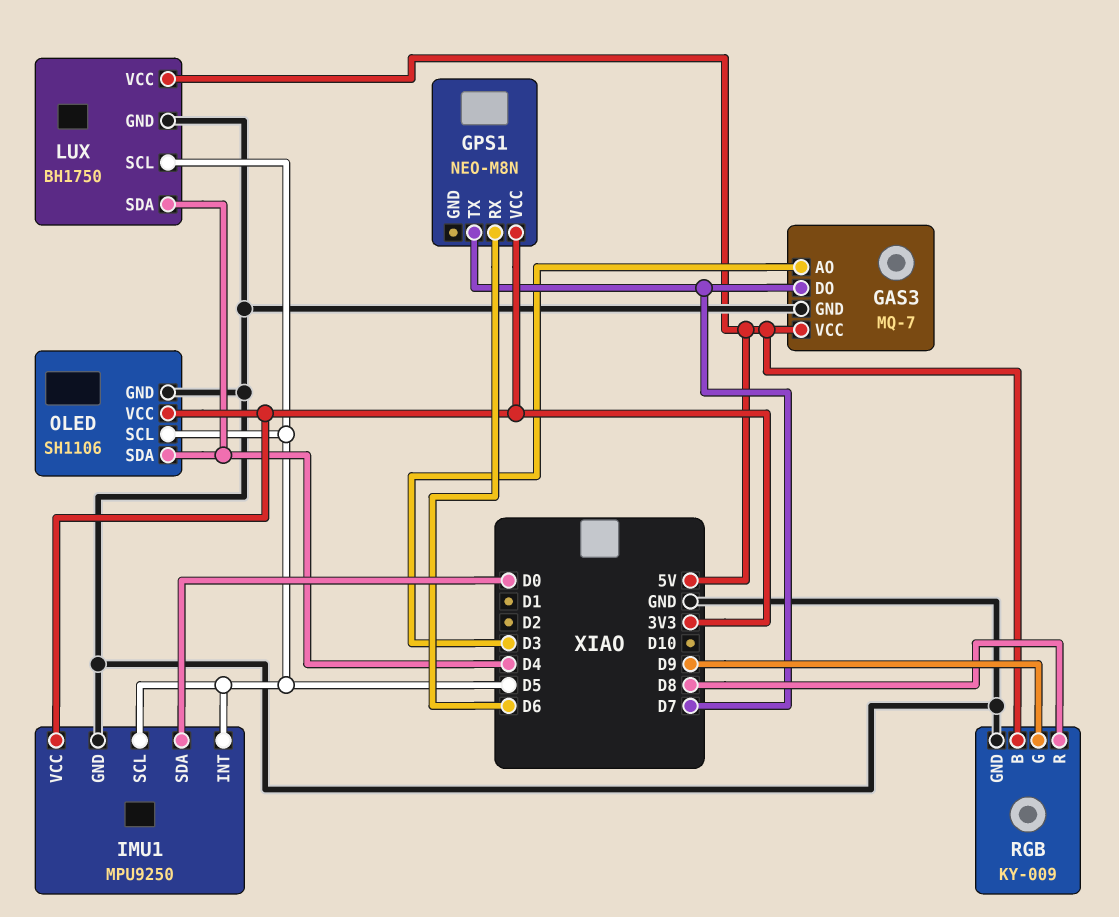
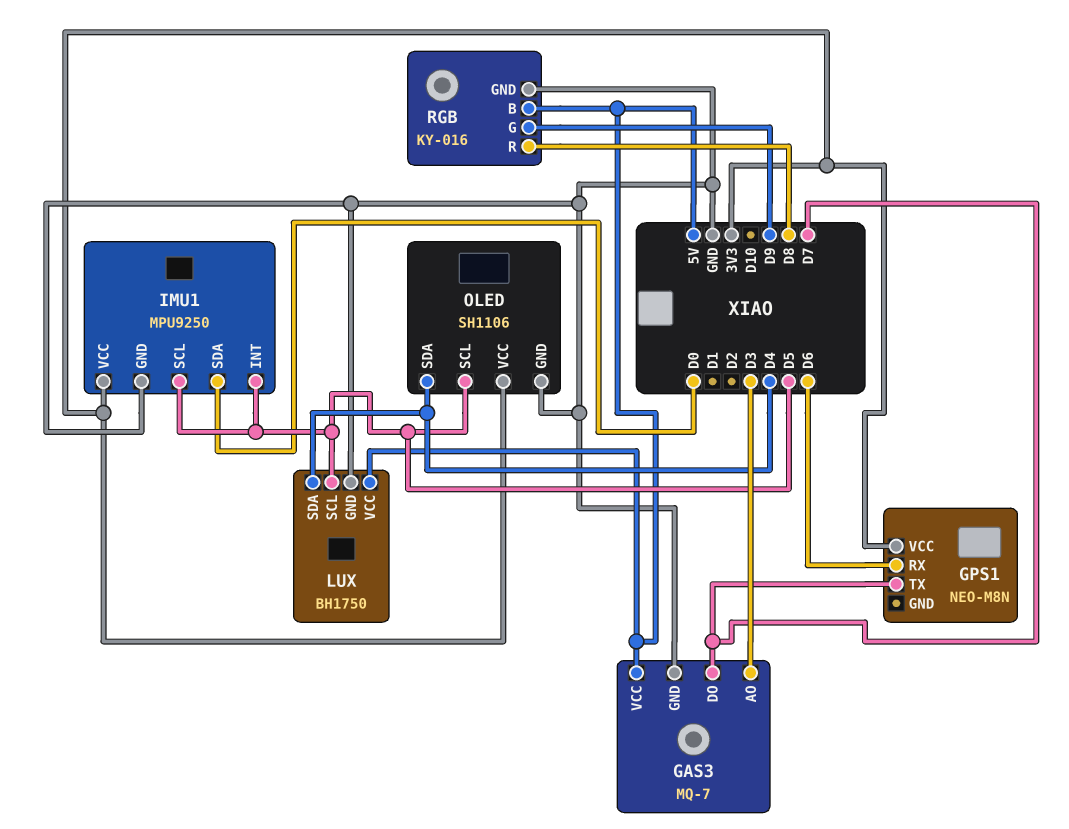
RGB: KY-009 -> KY-016

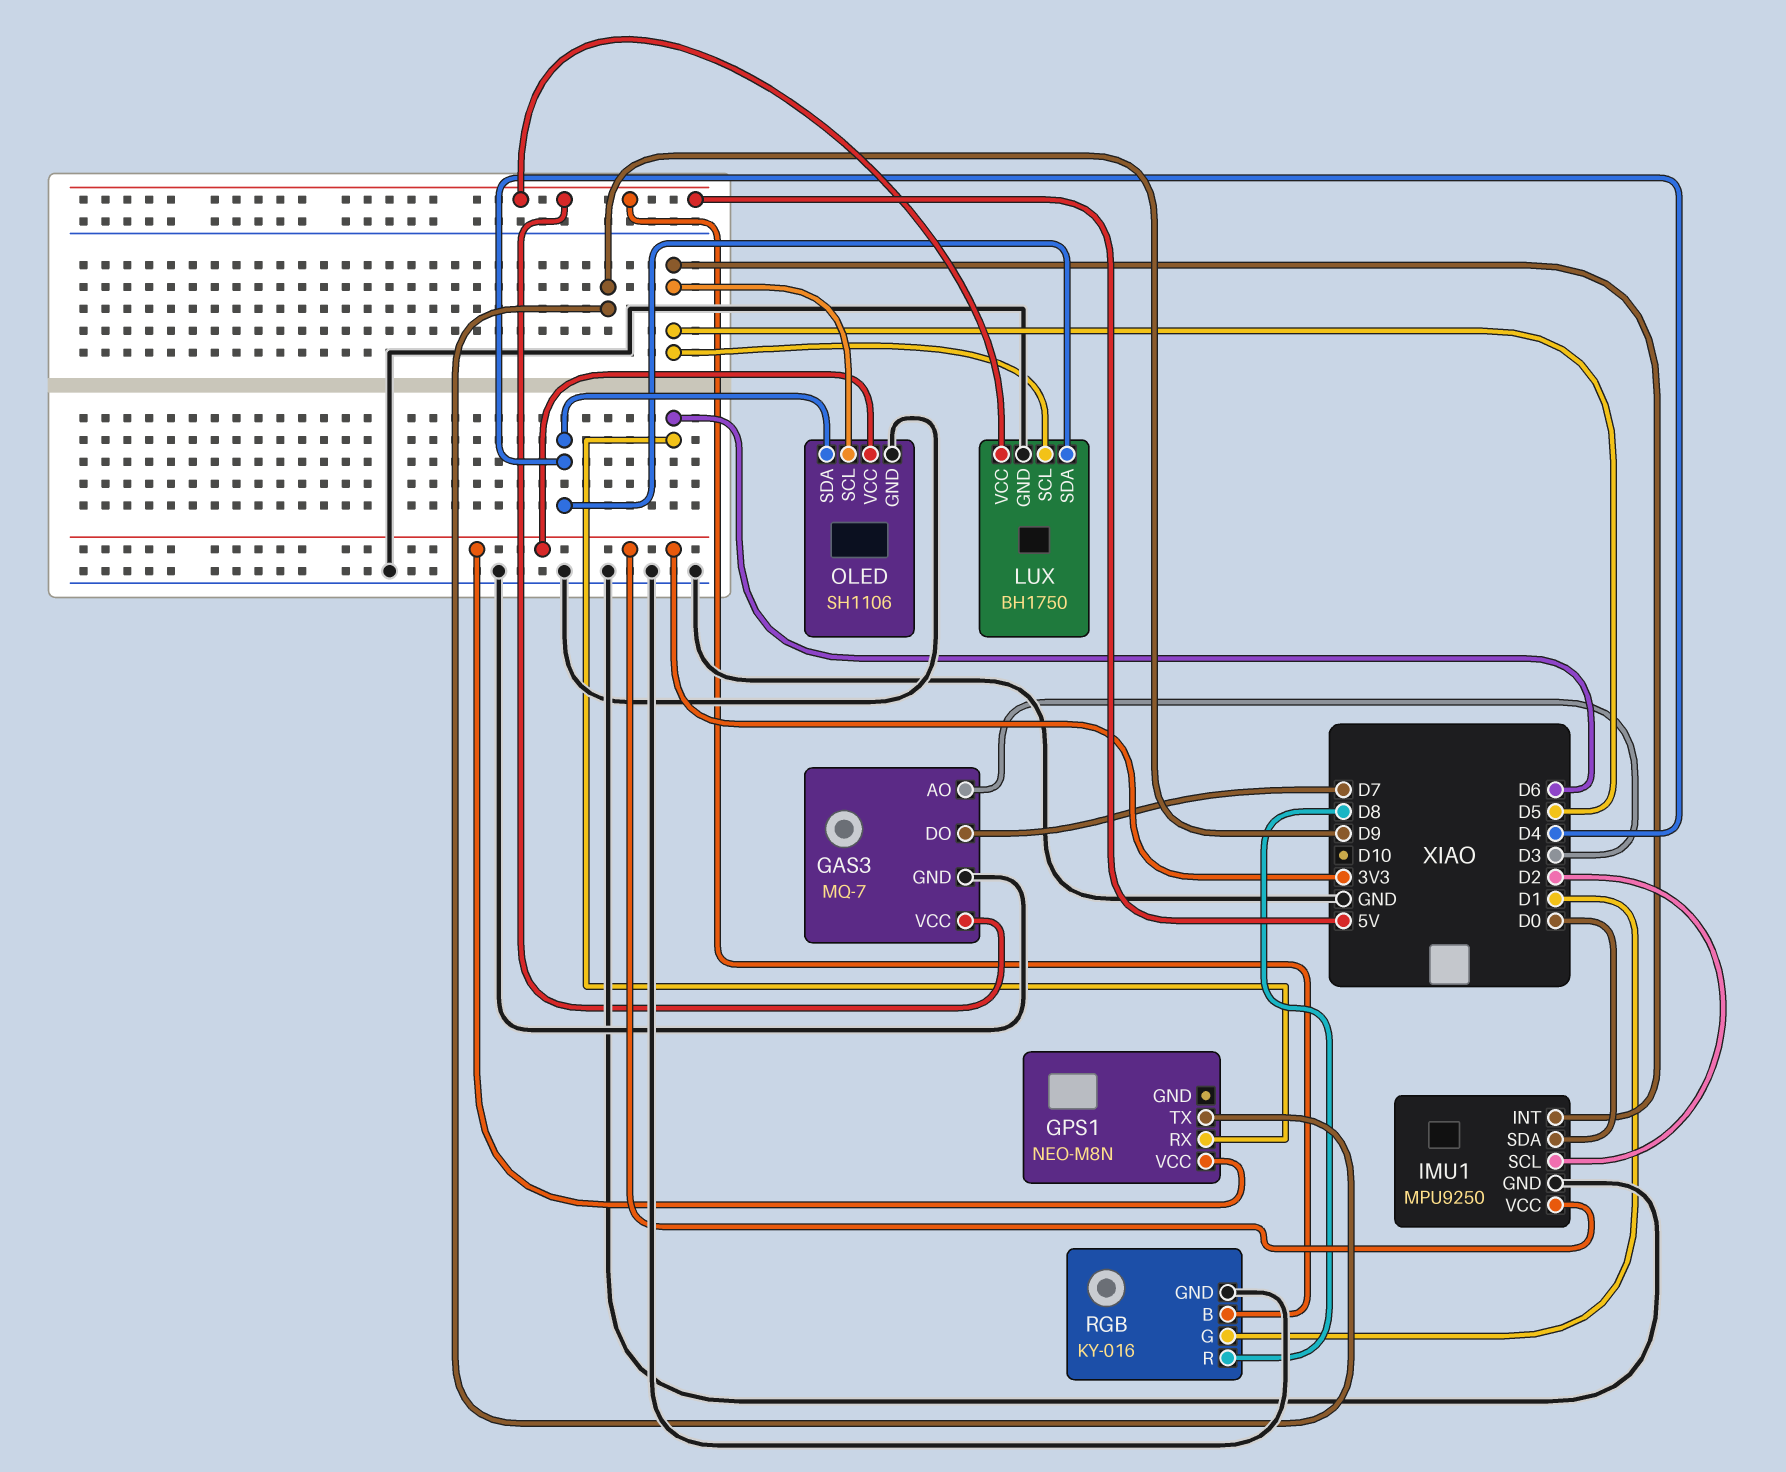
GPS1 pin TX: D7 -> D9
IMU1 pin SCL: D5 -> D2
RGB pin G: D9 -> D1

